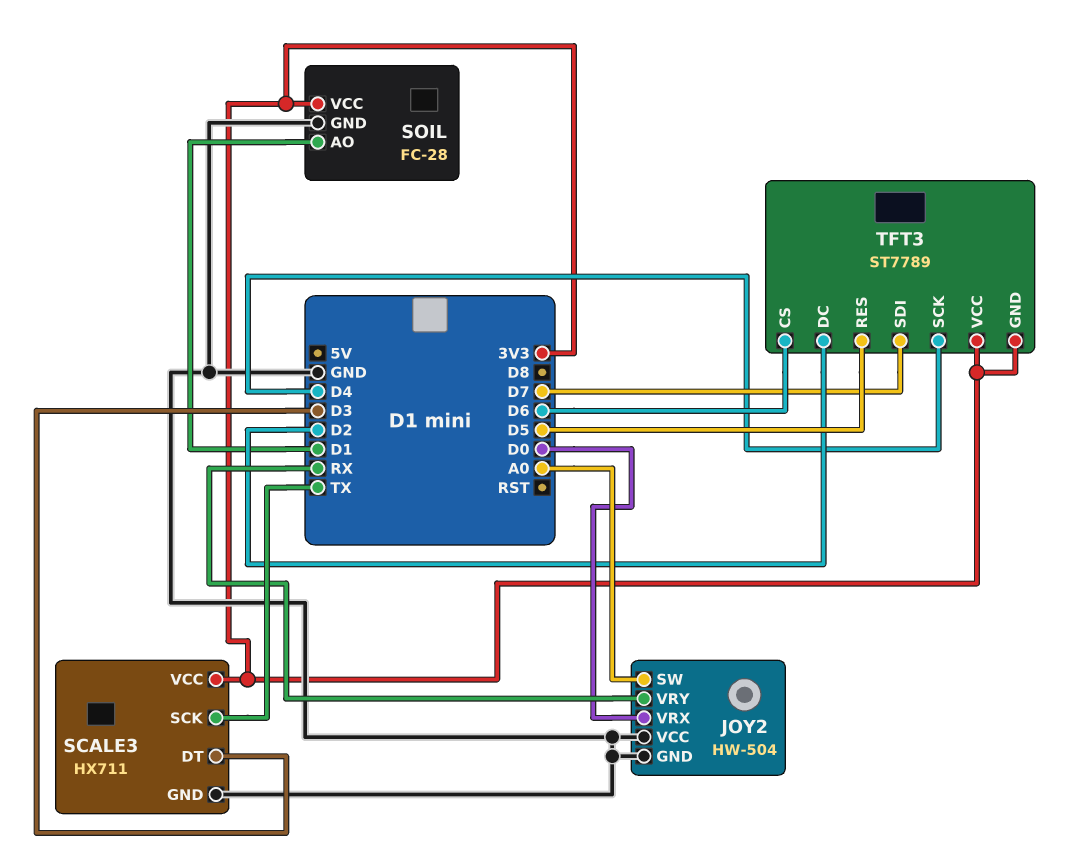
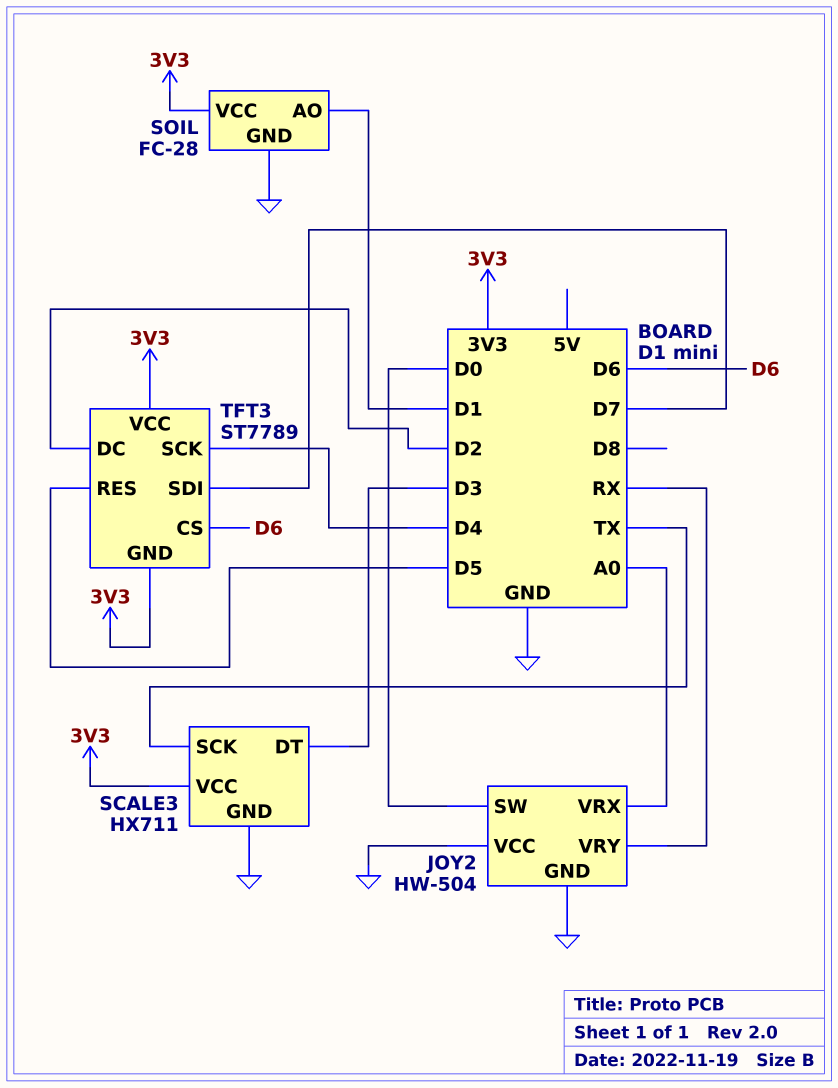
JOY2 pin SW: A0 -> D0
JOY2 pin VRX: D0 -> A0

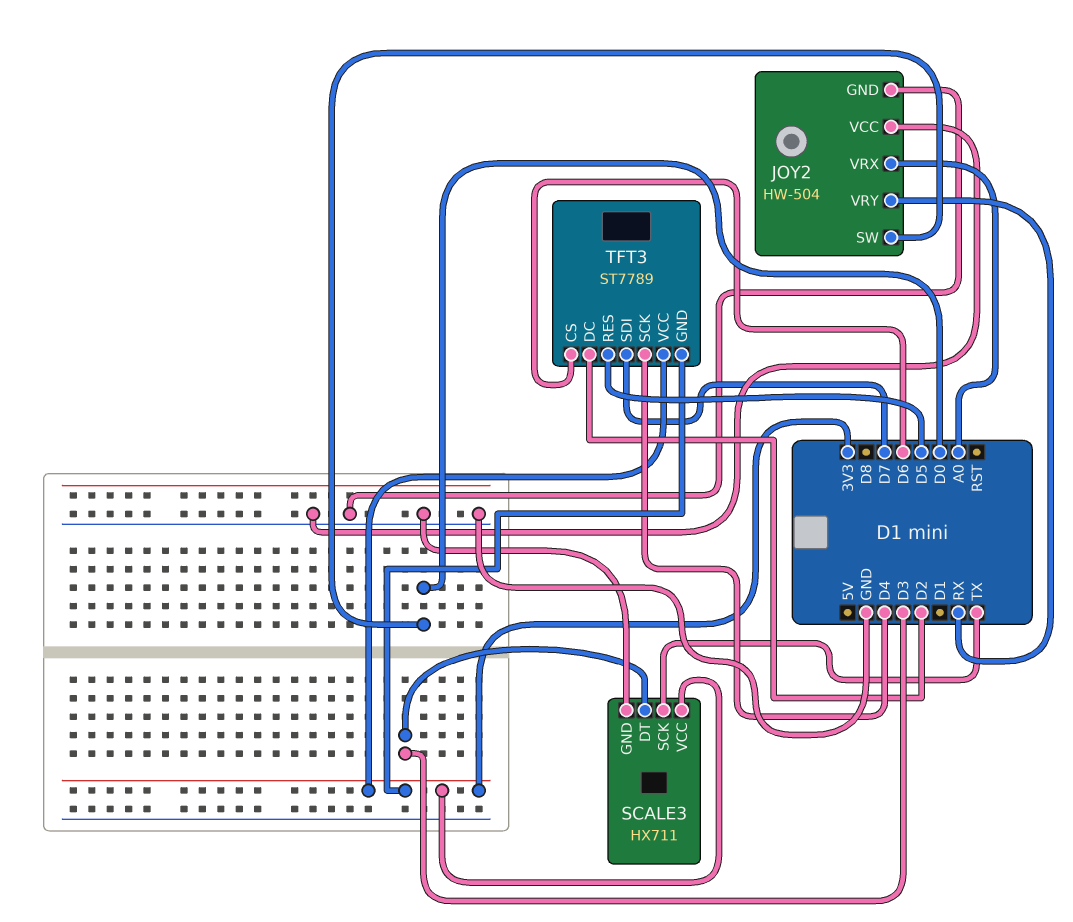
SOIL: FC-28 -> none
SOIL pin AO: D1 -> none
SOIL pin GND: GND -> none
SOIL pin VCC: 3V3 -> none

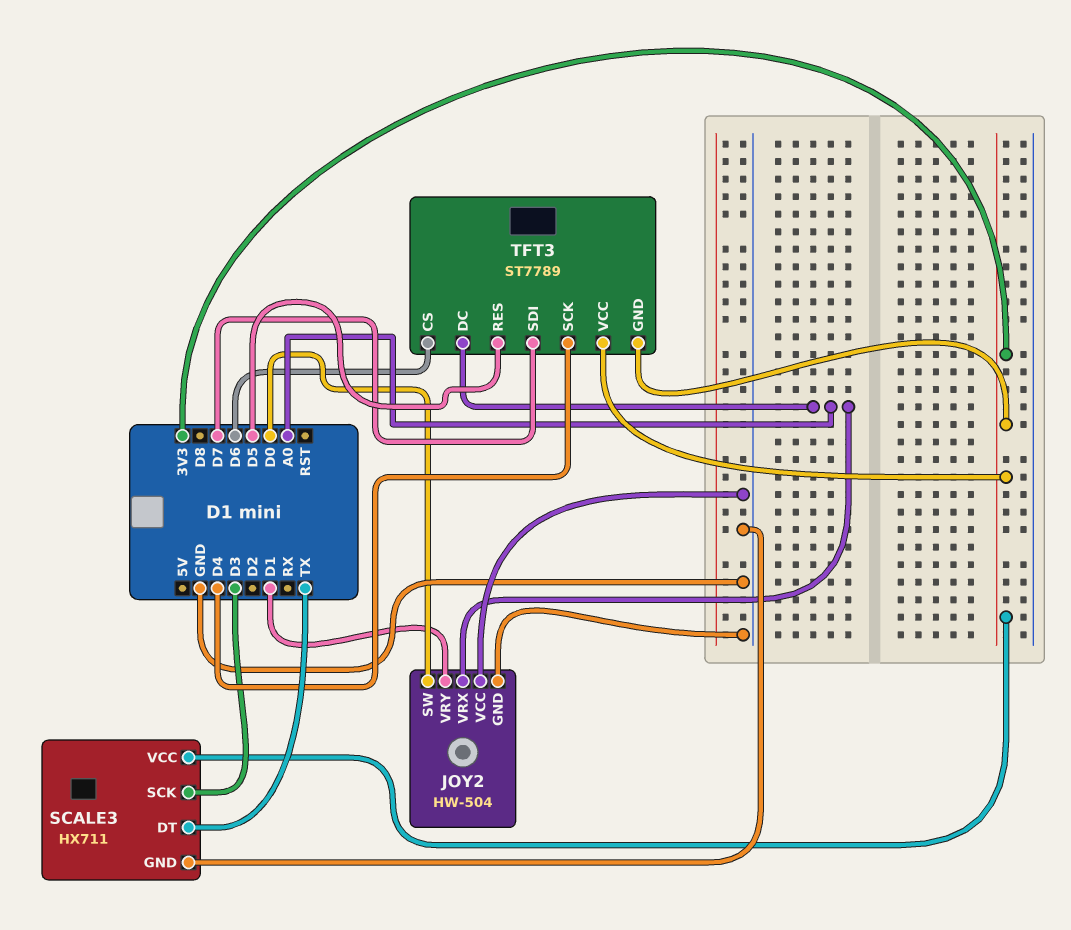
JOY2 pin VRY: RX -> D1
SCALE3 pin DT: D3 -> TX
SCALE3 pin SCK: TX -> D3
TFT3 pin DC: D2 -> A0

